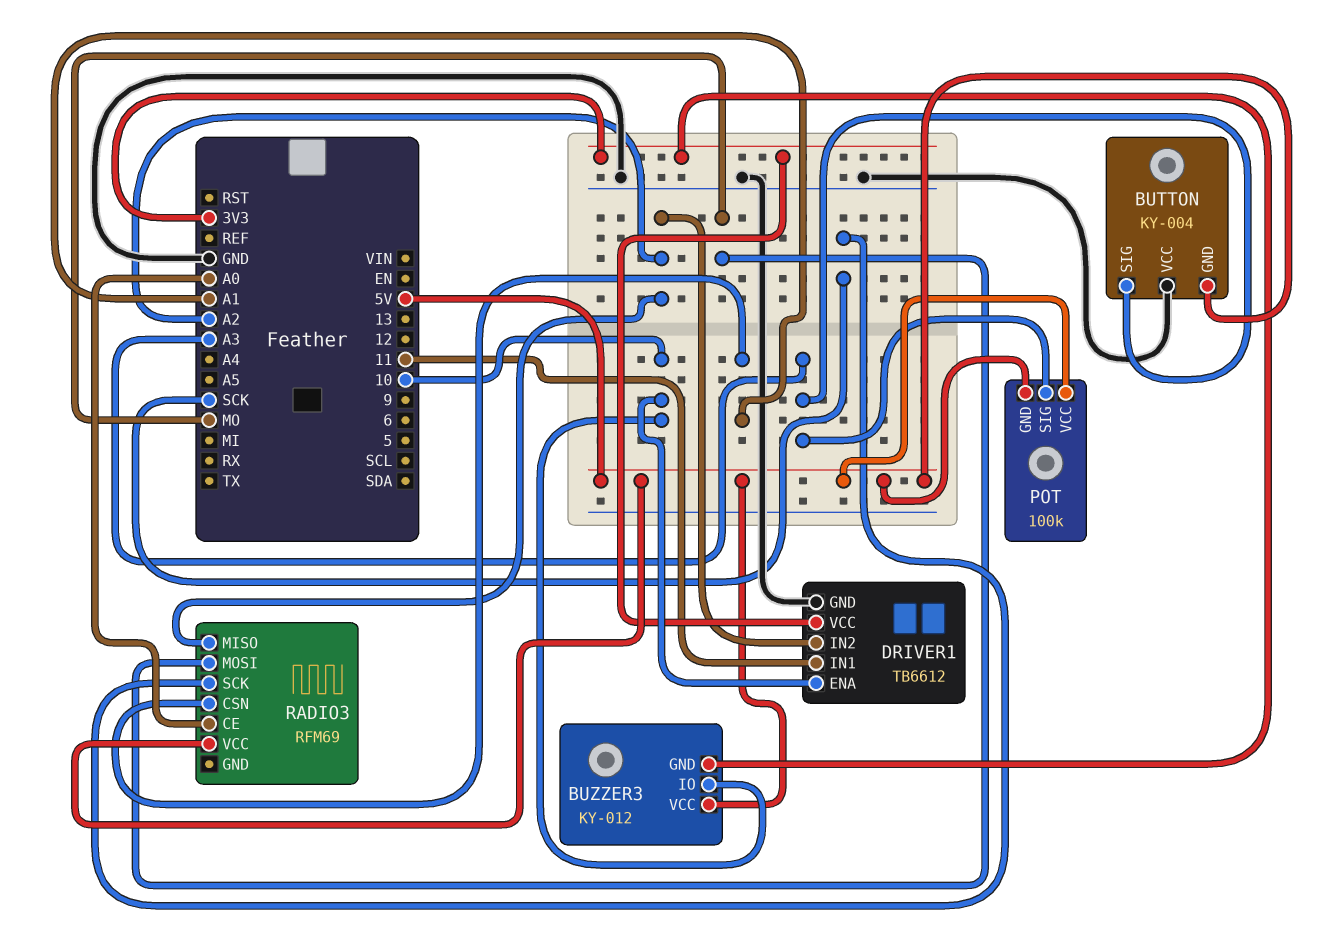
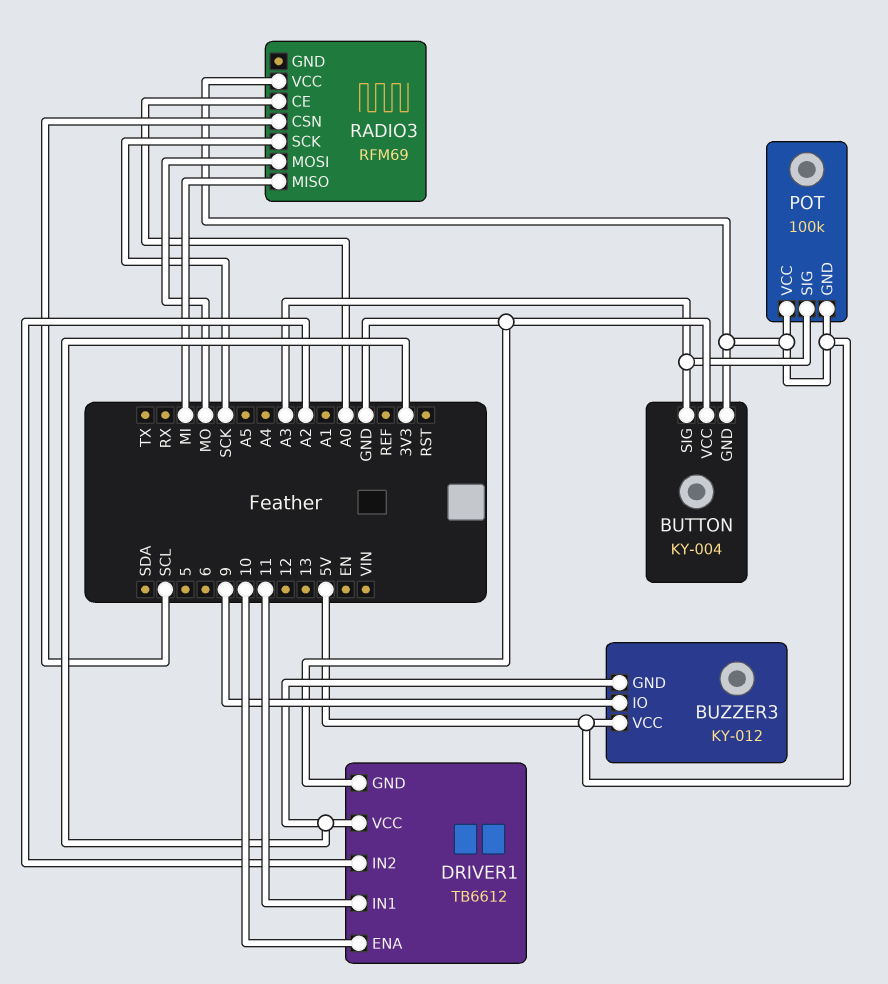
BUZZER3 pin IO: 10 -> 9
RADIO3 pin CSN: A1 -> SCL
RADIO3 pin MISO: A2 -> MI

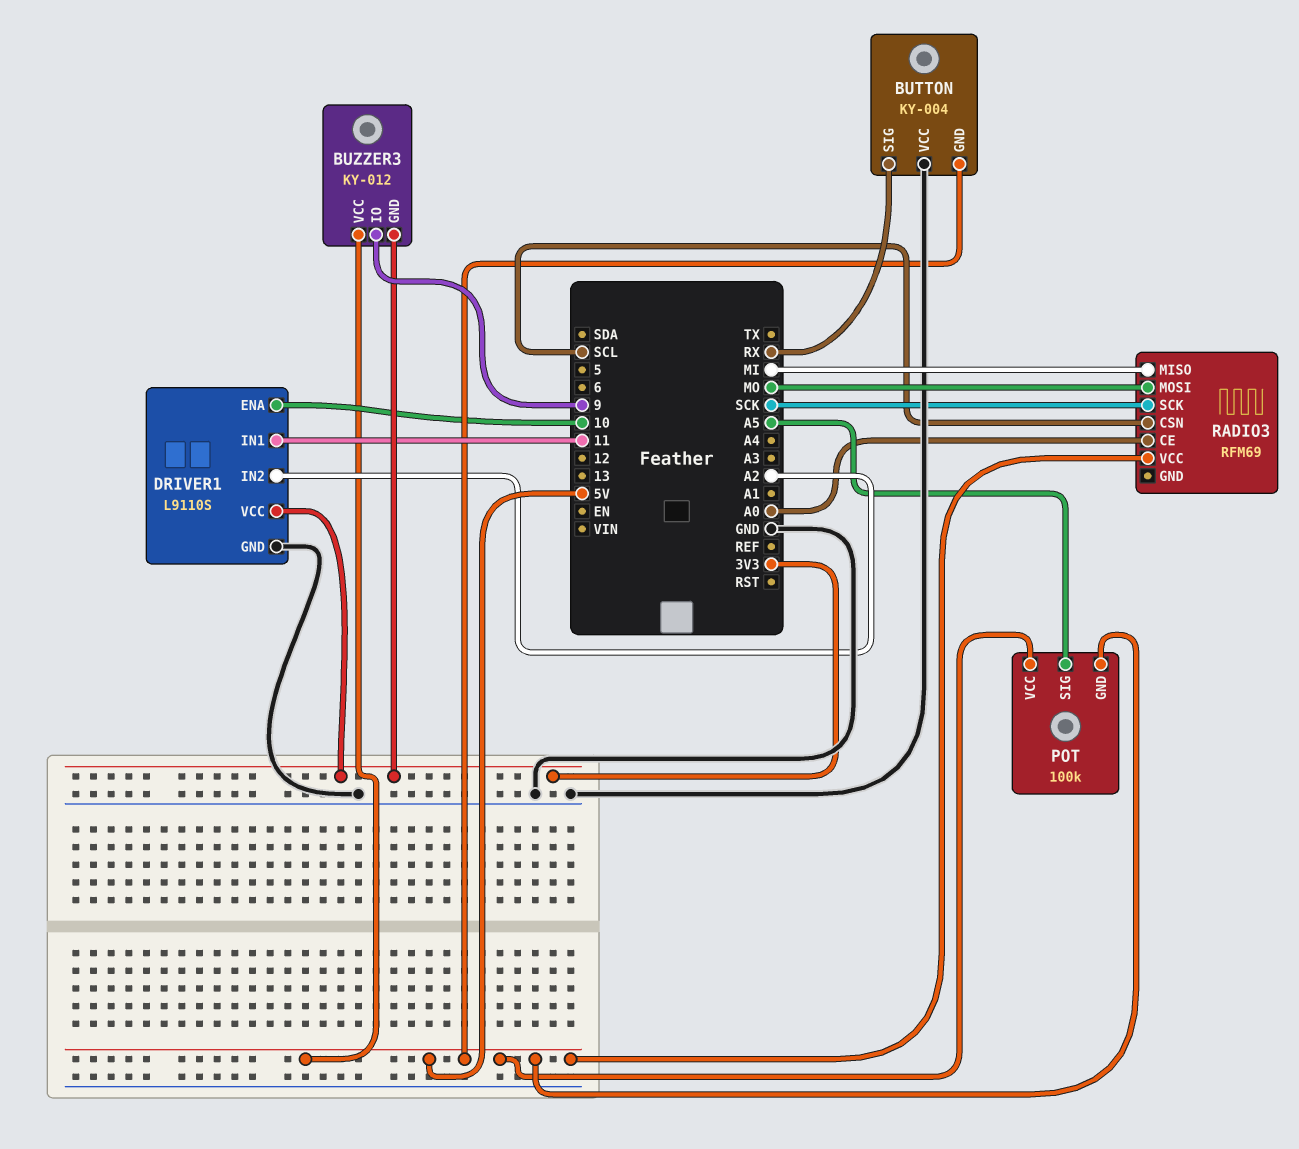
BUTTON pin SIG: A3 -> RX
DRIVER1: TB6612 -> L9110S
POT pin SIG: A3 -> A5

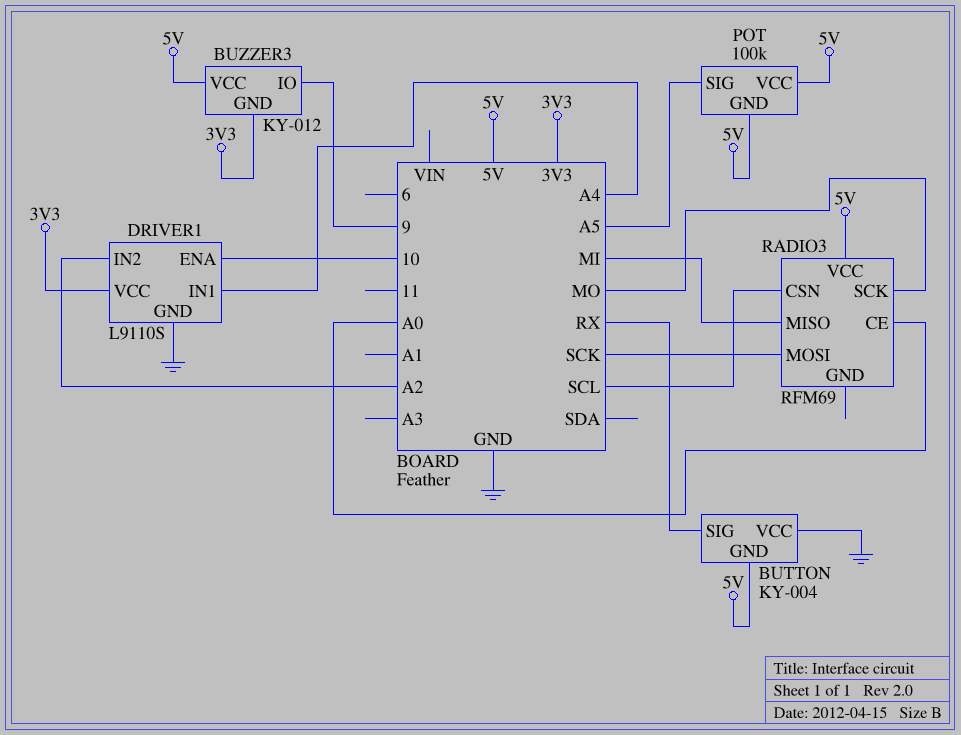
DRIVER1 pin IN1: 11 -> A4
RADIO3 pin MOSI: MO -> SCK
RADIO3 pin SCK: SCK -> MO

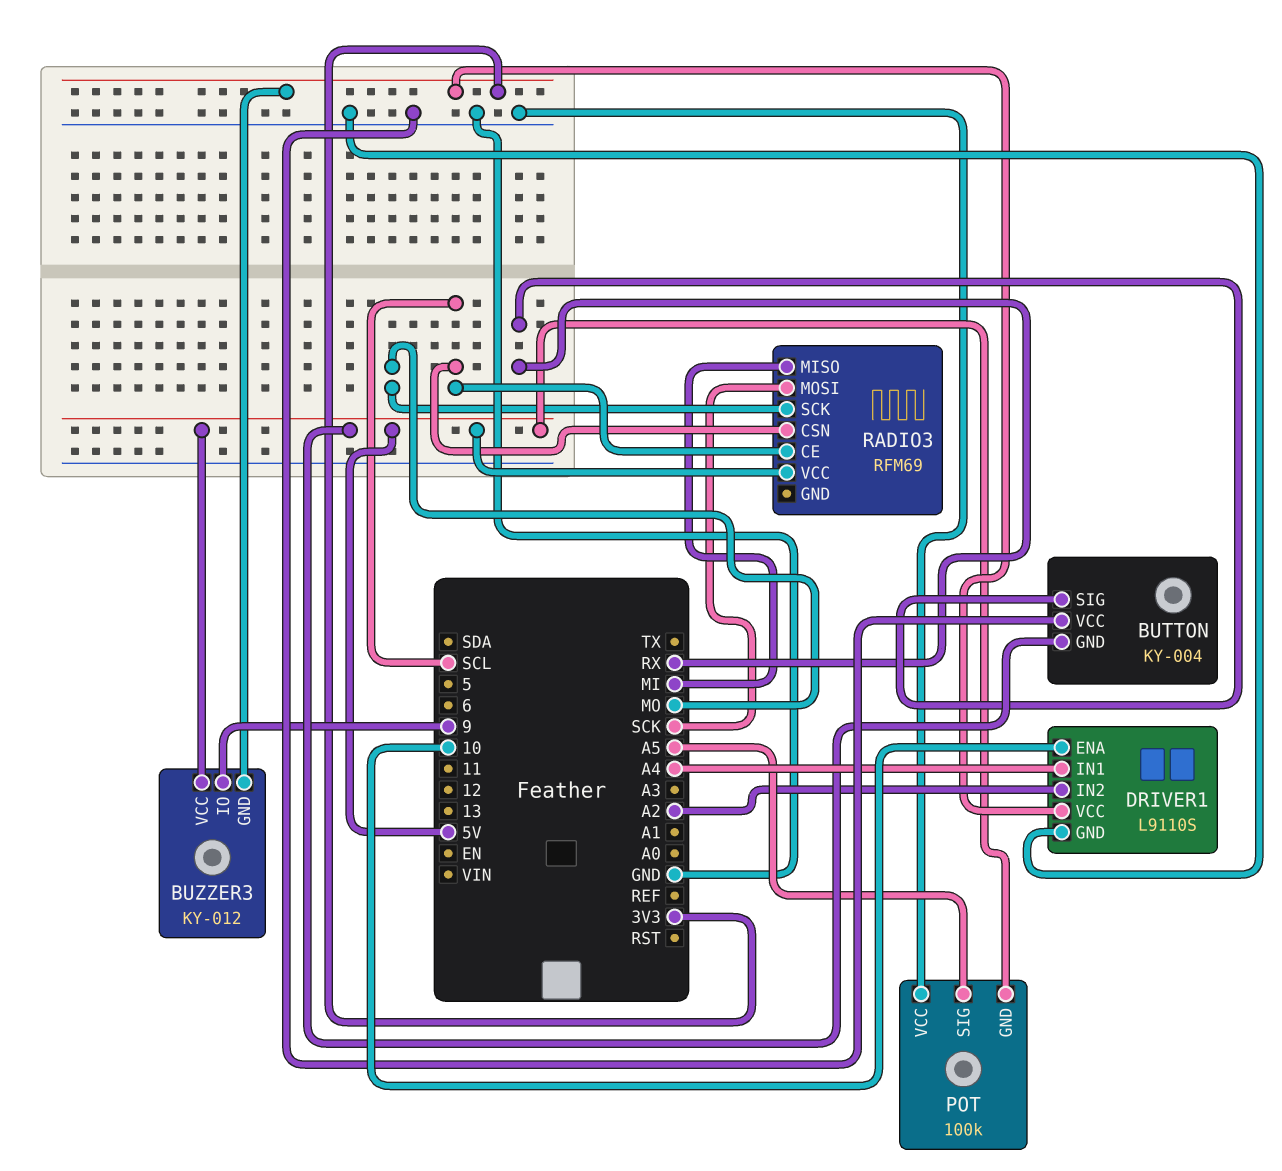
POT pin VCC: 5V -> GND
RADIO3 pin CE: A0 -> SCL

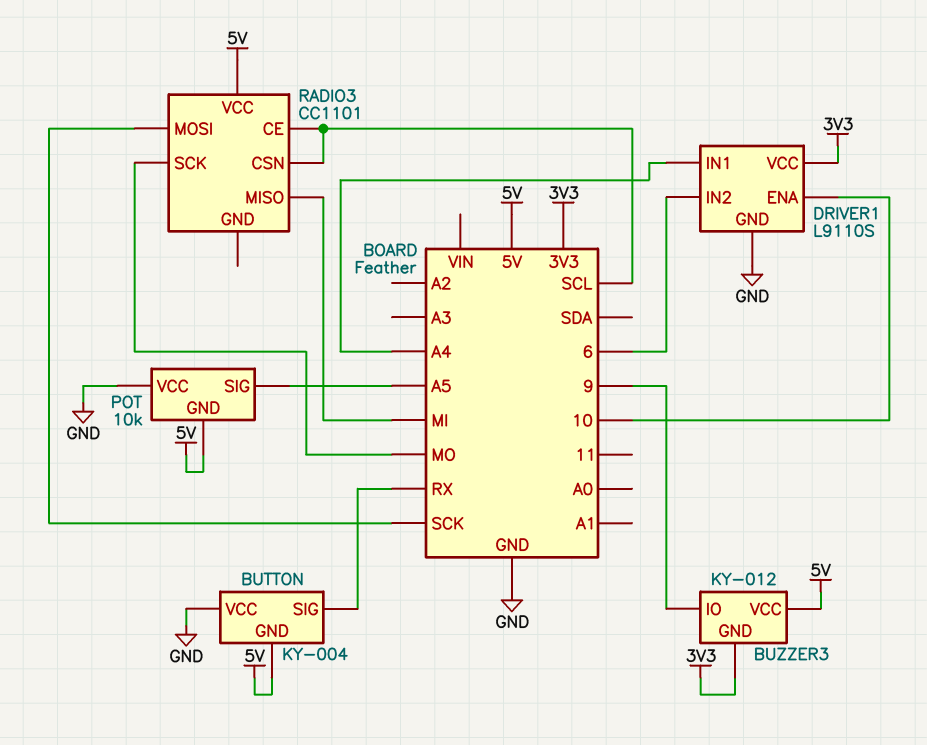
DRIVER1 pin IN2: A2 -> 6
POT: 100k -> 10k
RADIO3: RFM69 -> CC1101

